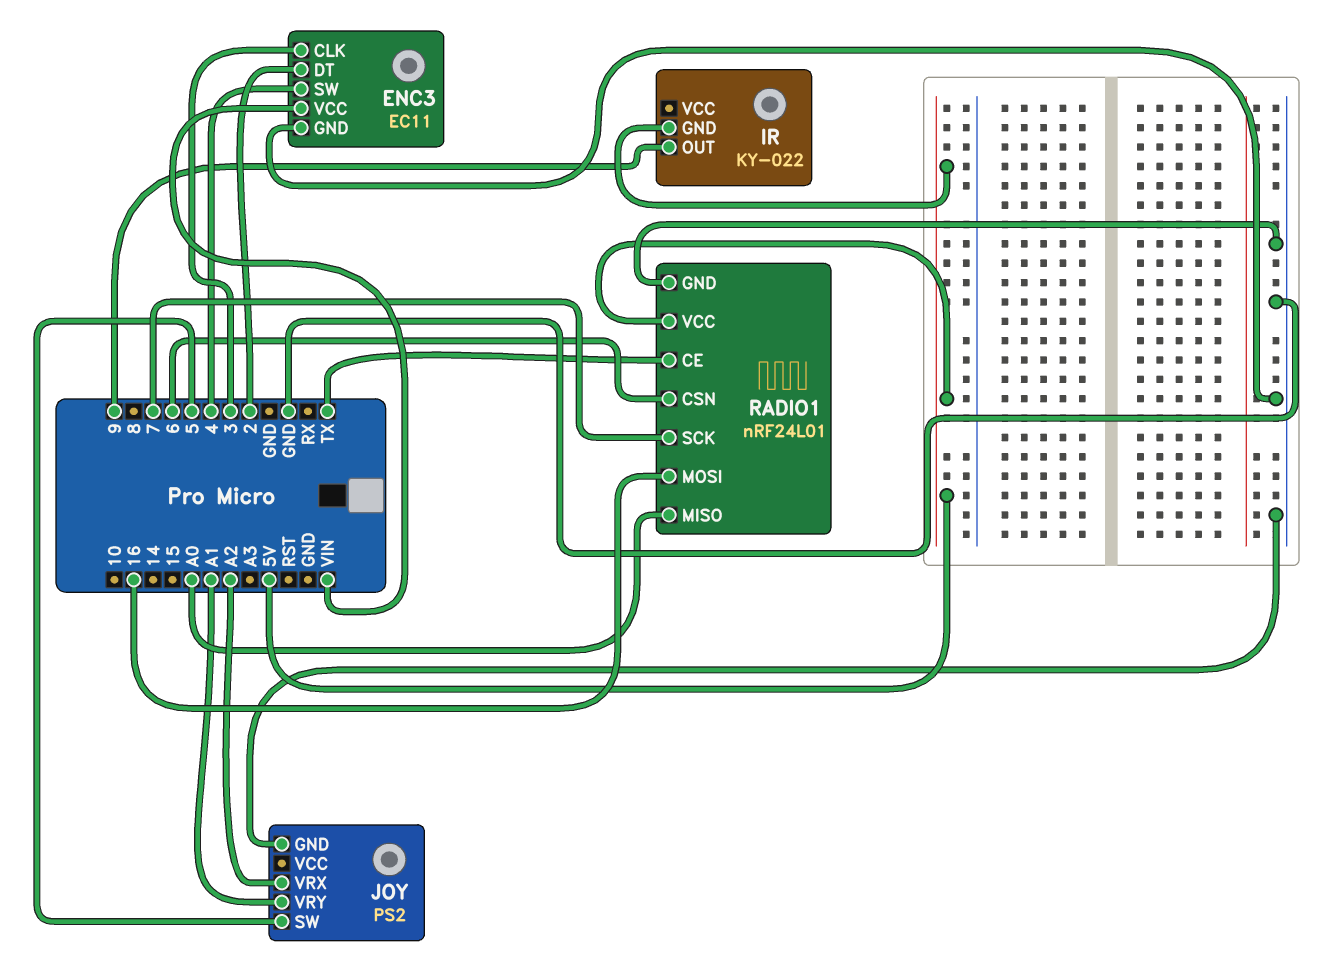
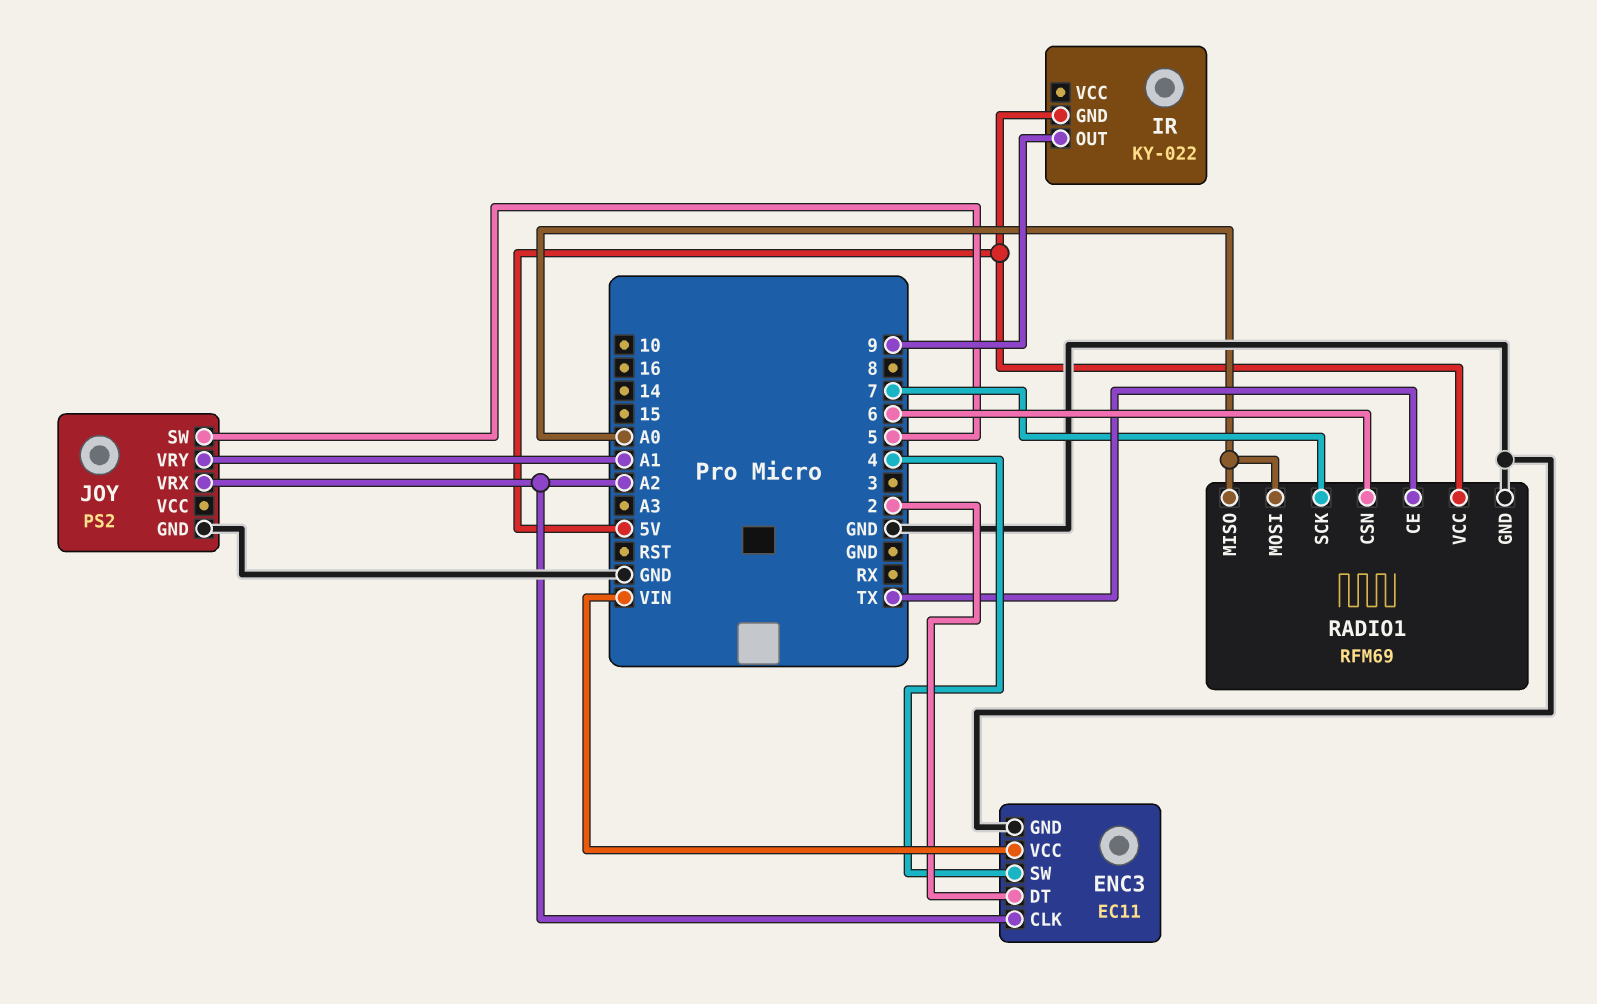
ENC3 pin CLK: 3 -> A2
RADIO1: nRF24L01 -> RFM69
RADIO1 pin MOSI: 16 -> A0

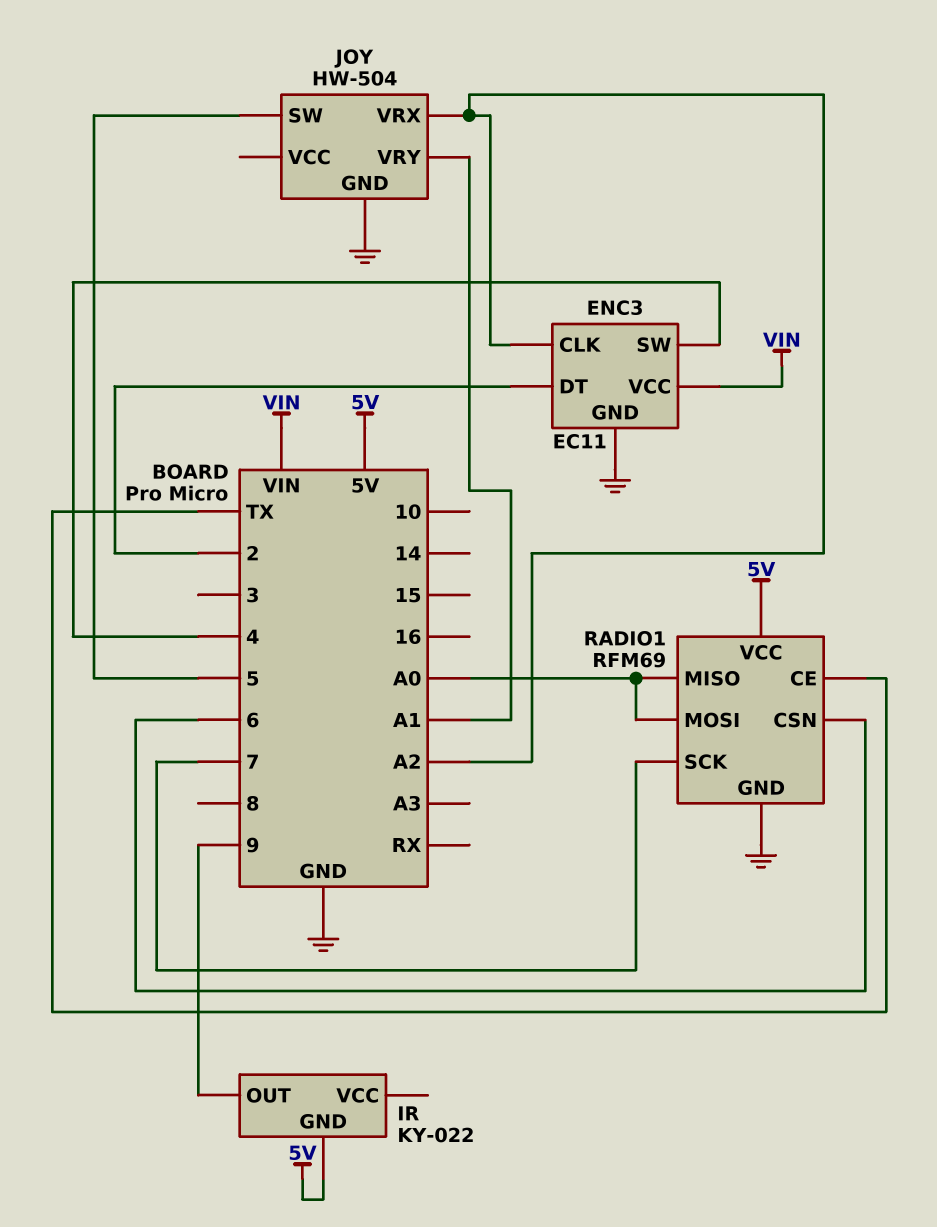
JOY: PS2 -> HW-504

